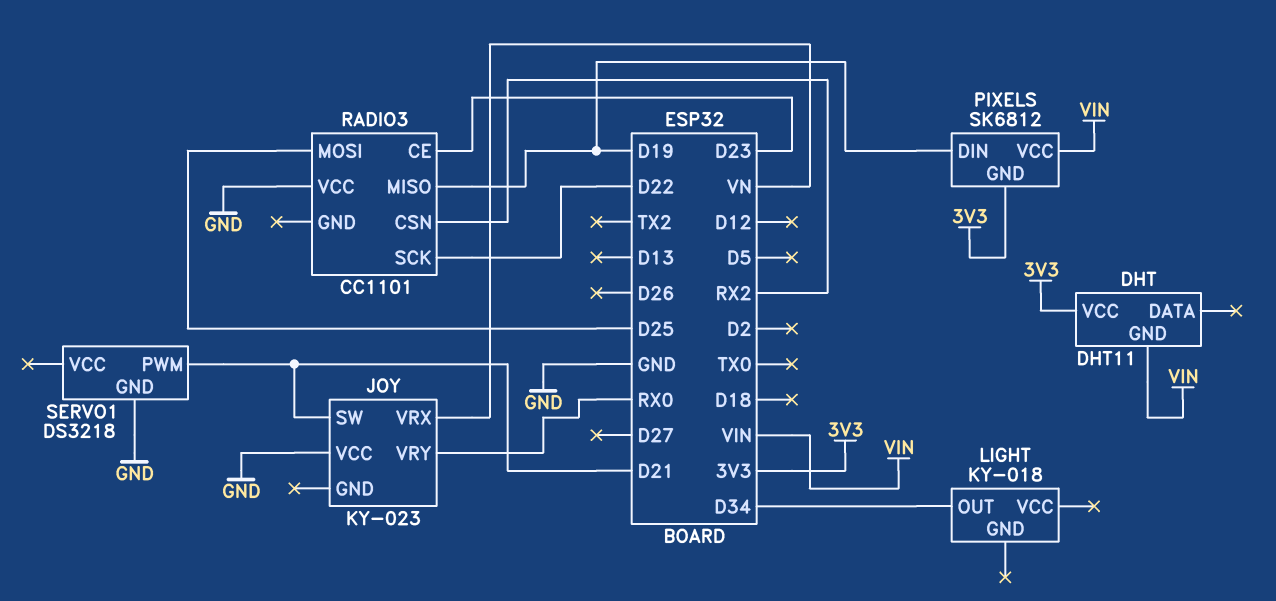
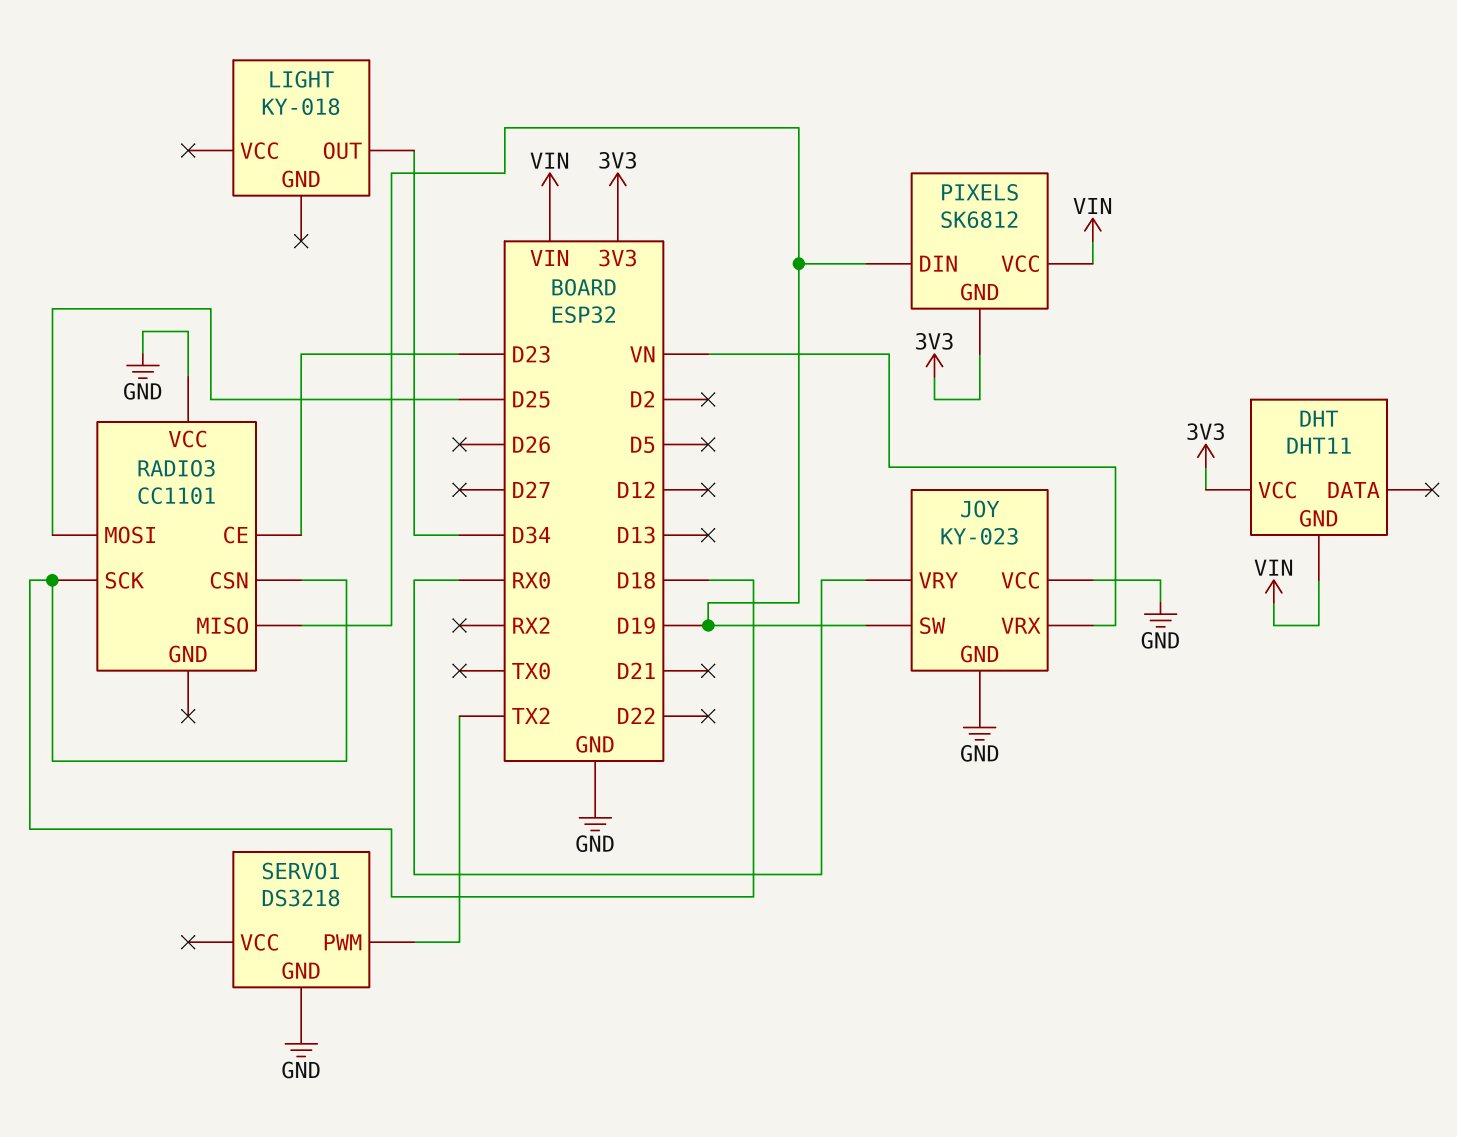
JOY pin GND: none -> GND
JOY pin SW: D21 -> D19
RADIO3 pin CSN: RX2 -> D18
RADIO3 pin SCK: D22 -> D18
SERVO1 pin PWM: D21 -> TX2

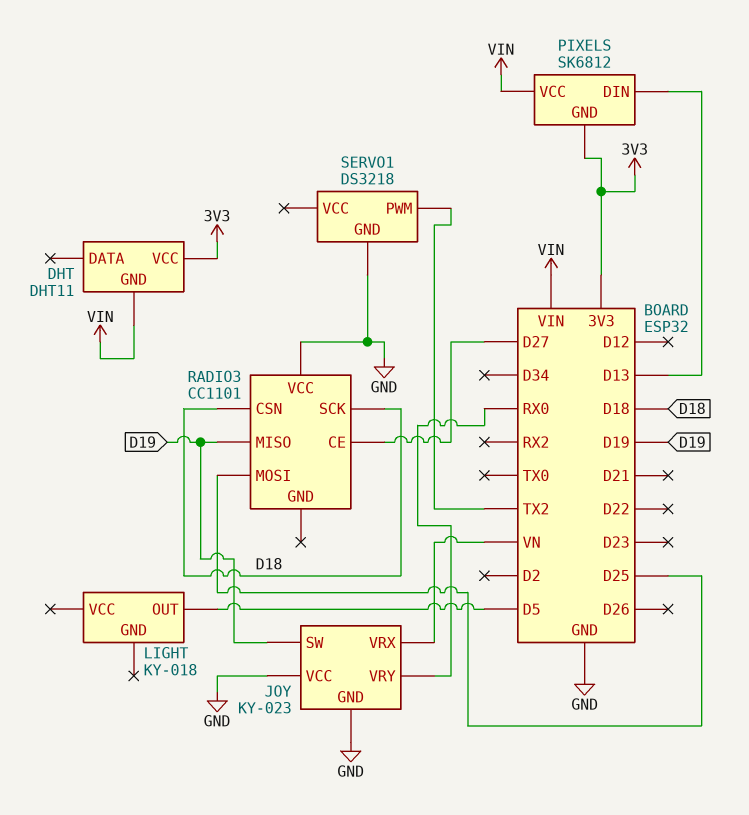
LIGHT pin OUT: D34 -> D5
PIXELS pin DIN: D19 -> D13
RADIO3 pin CE: D23 -> D27

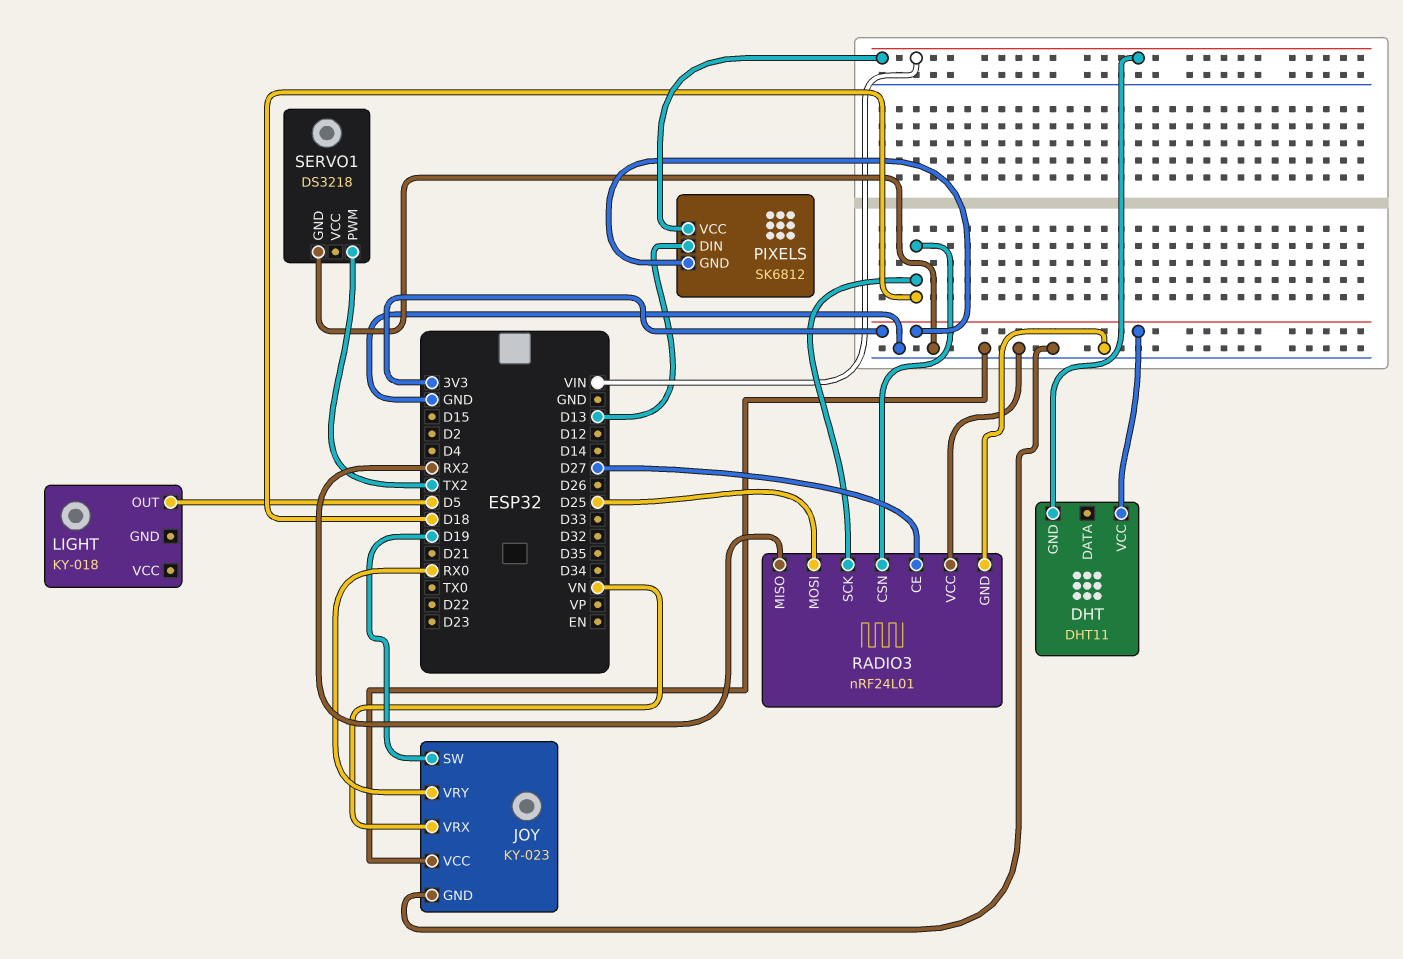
RADIO3: CC1101 -> nRF24L01
RADIO3 pin GND: none -> GND
RADIO3 pin MISO: D19 -> RX2

